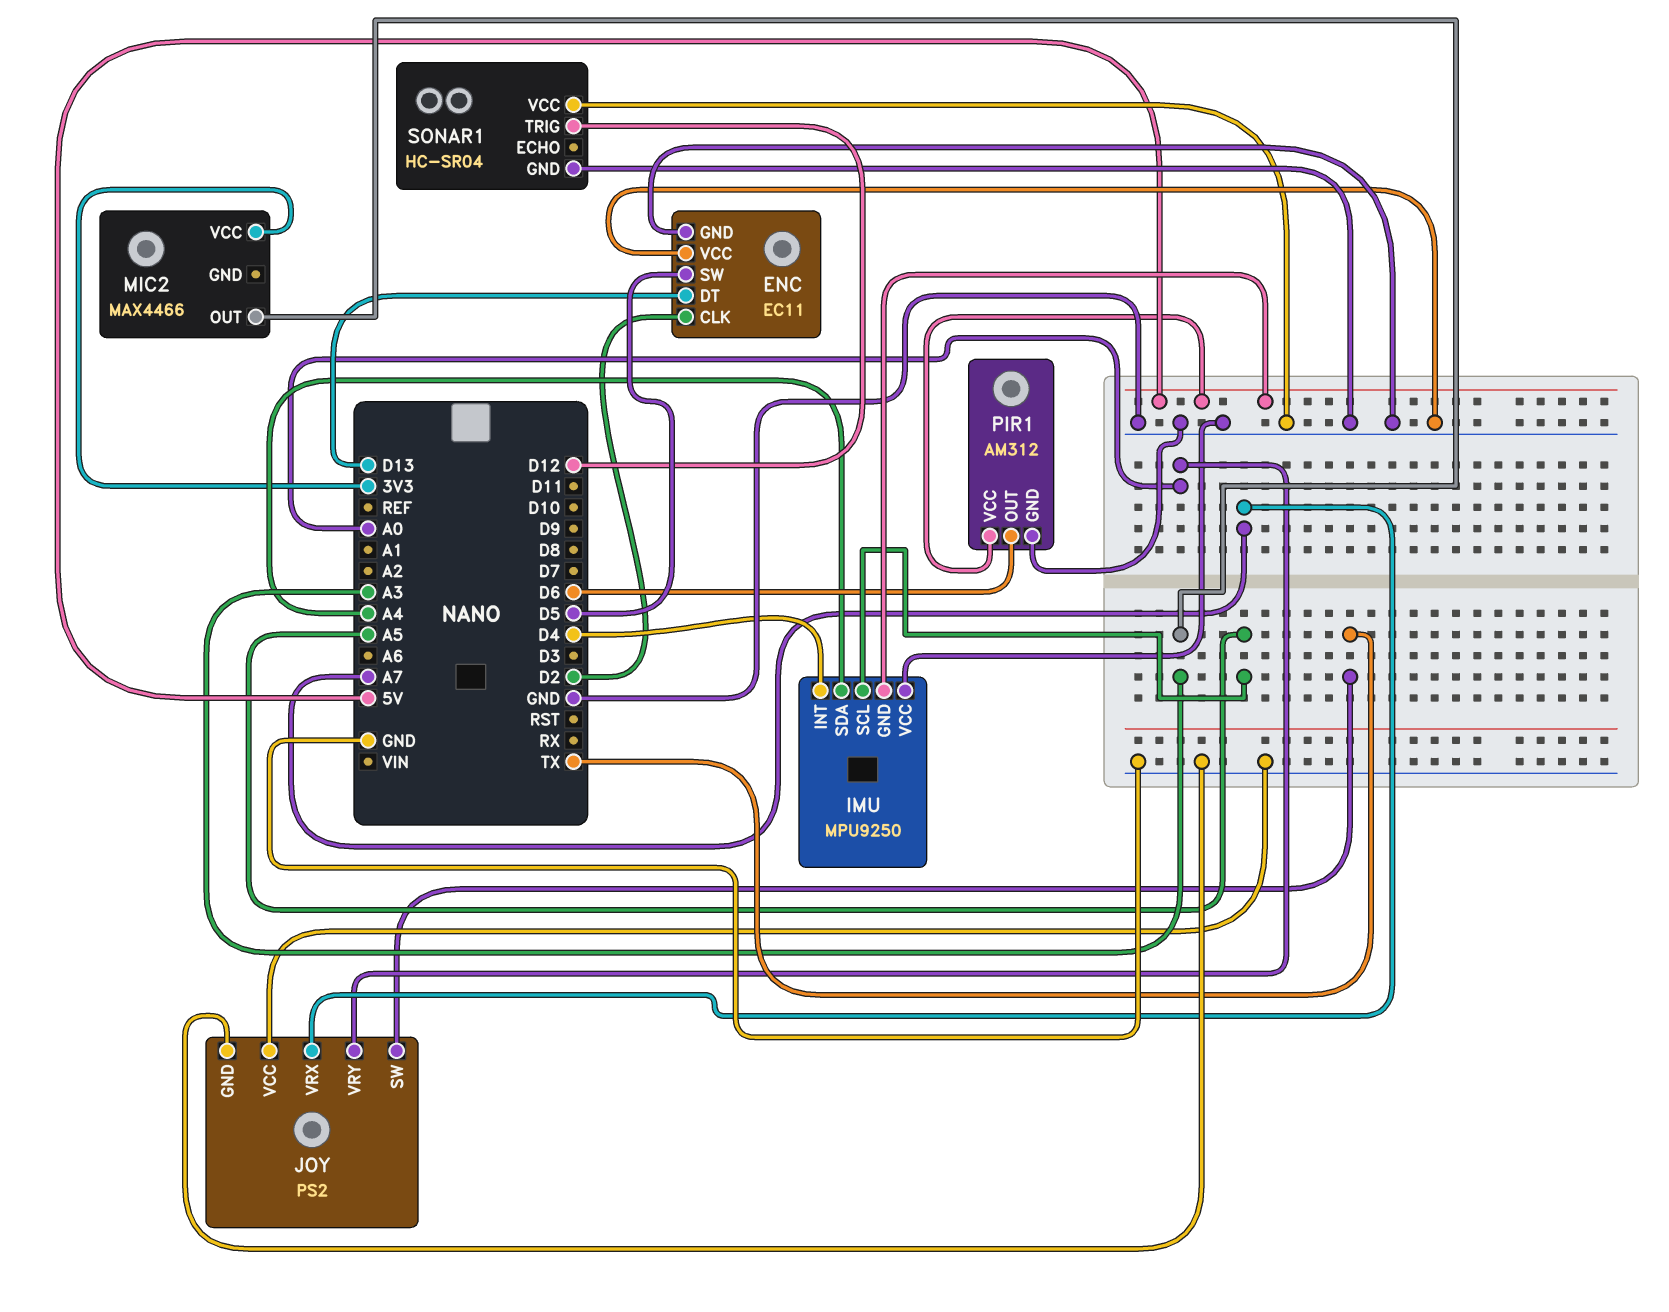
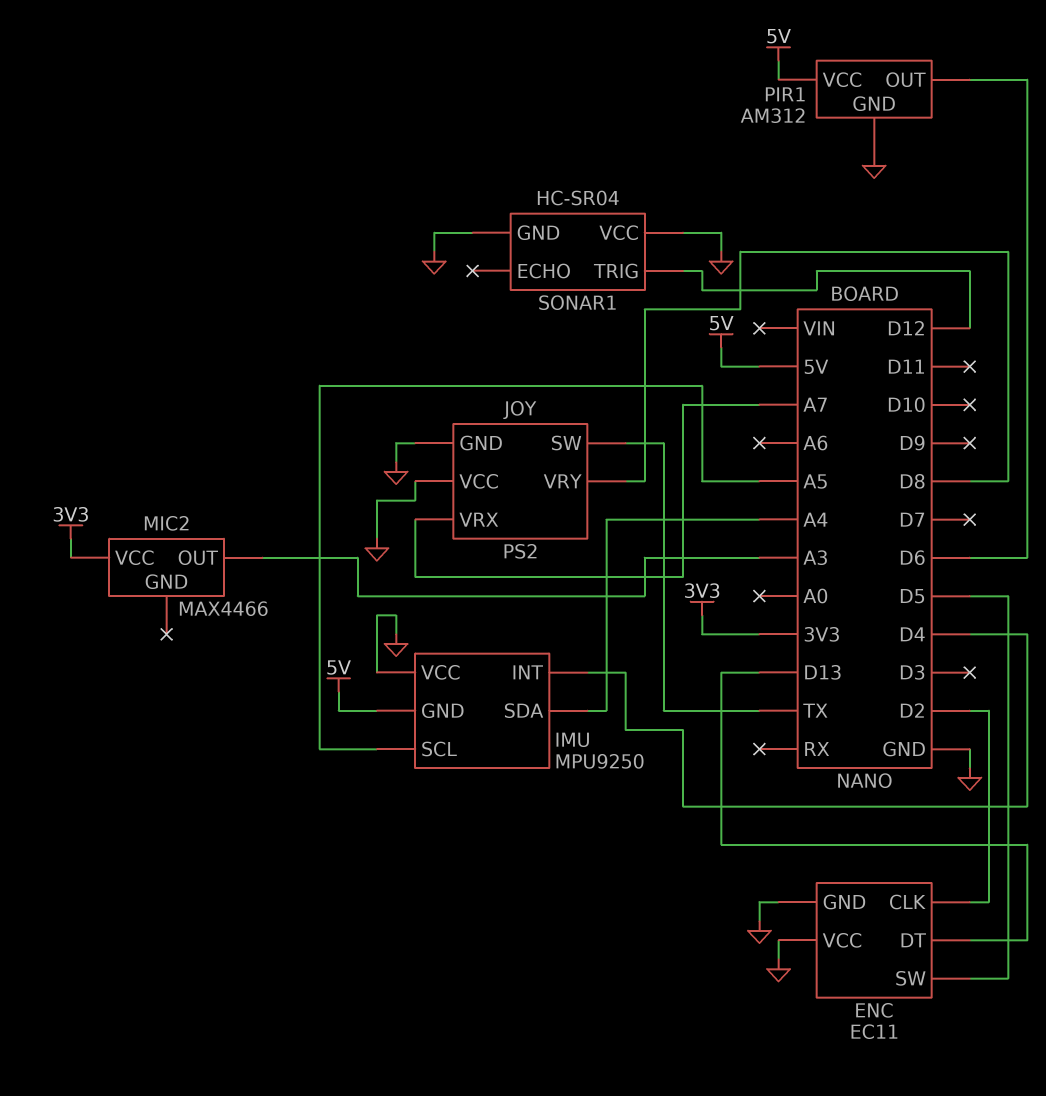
JOY pin VRY: A0 -> D8

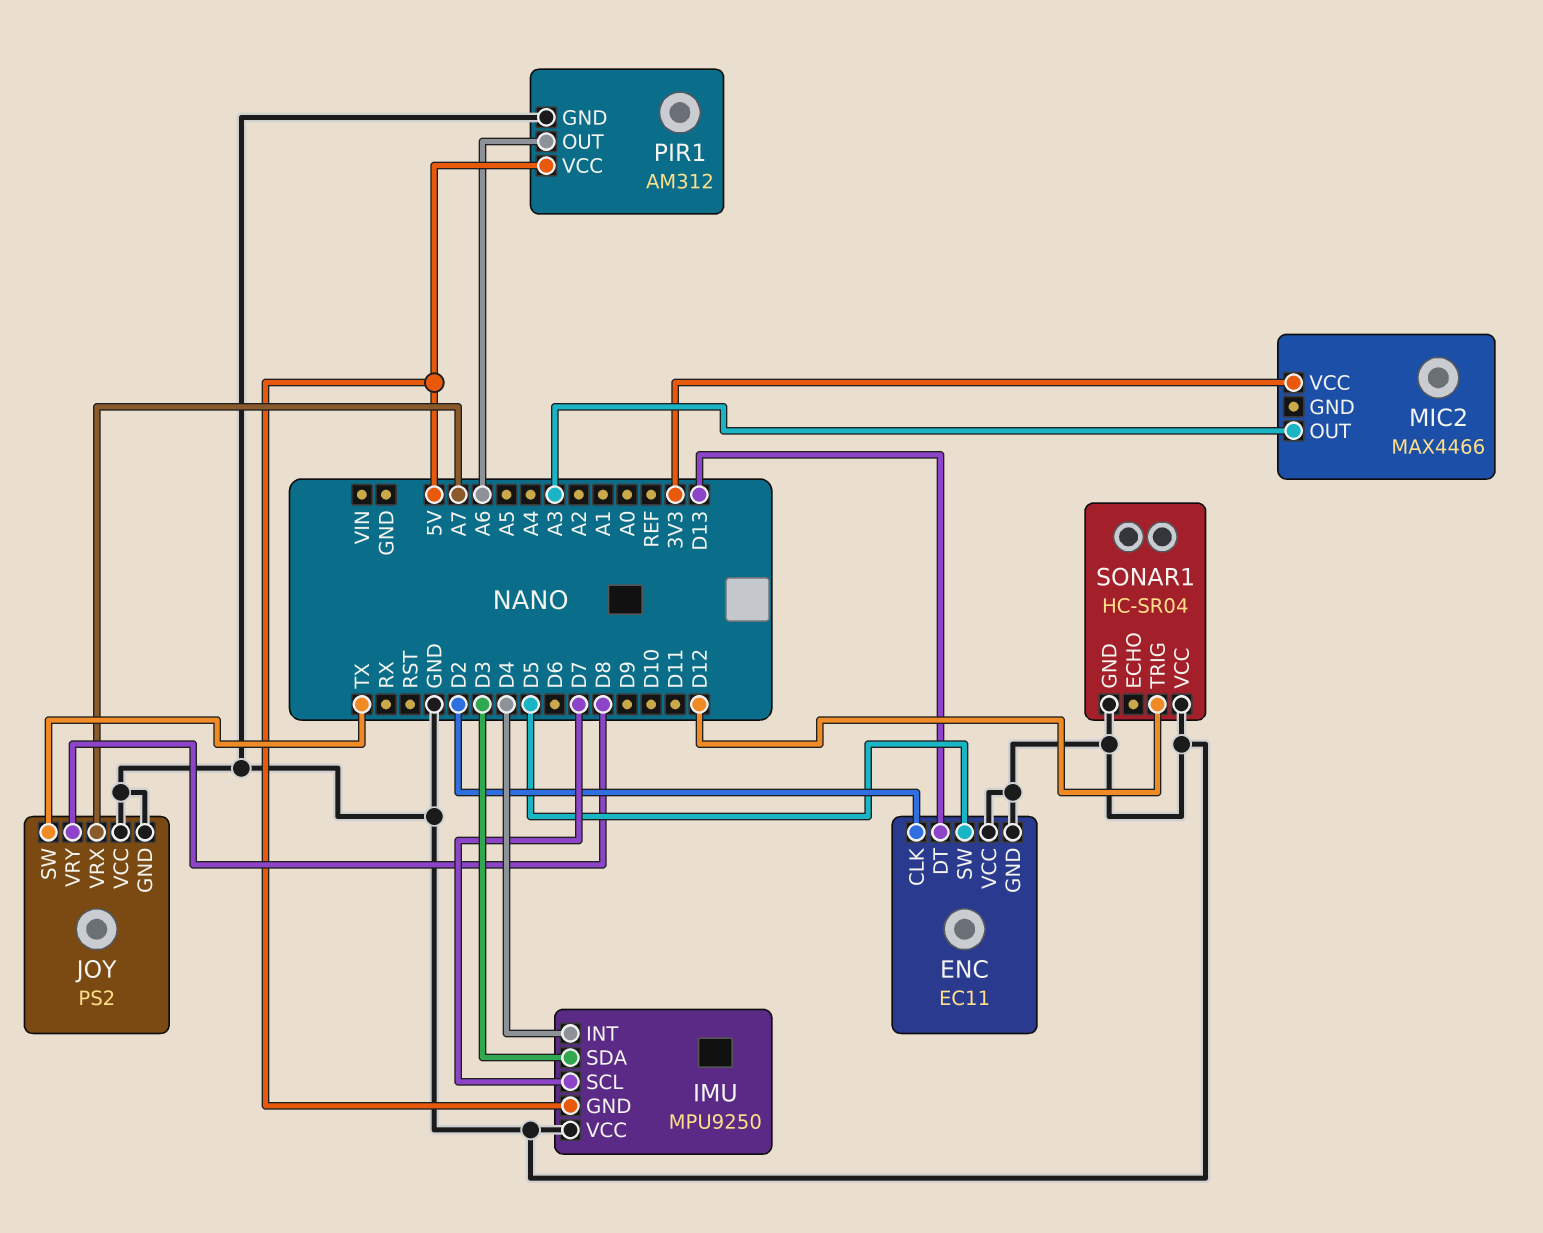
IMU pin SCL: A5 -> D7
IMU pin SDA: A4 -> D3
PIR1 pin OUT: D6 -> A6

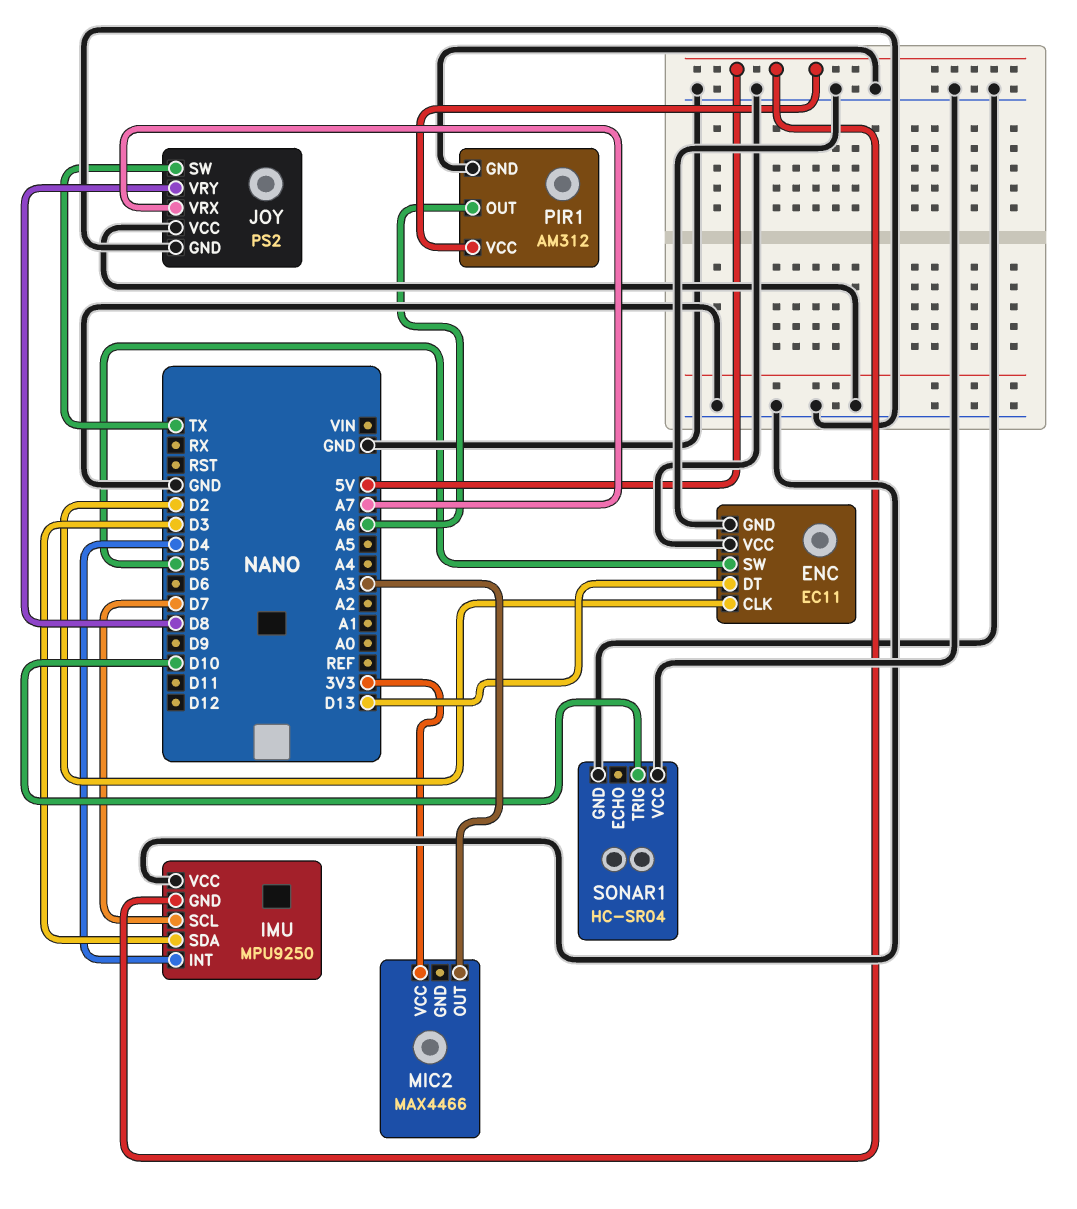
SONAR1 pin TRIG: D12 -> D10

